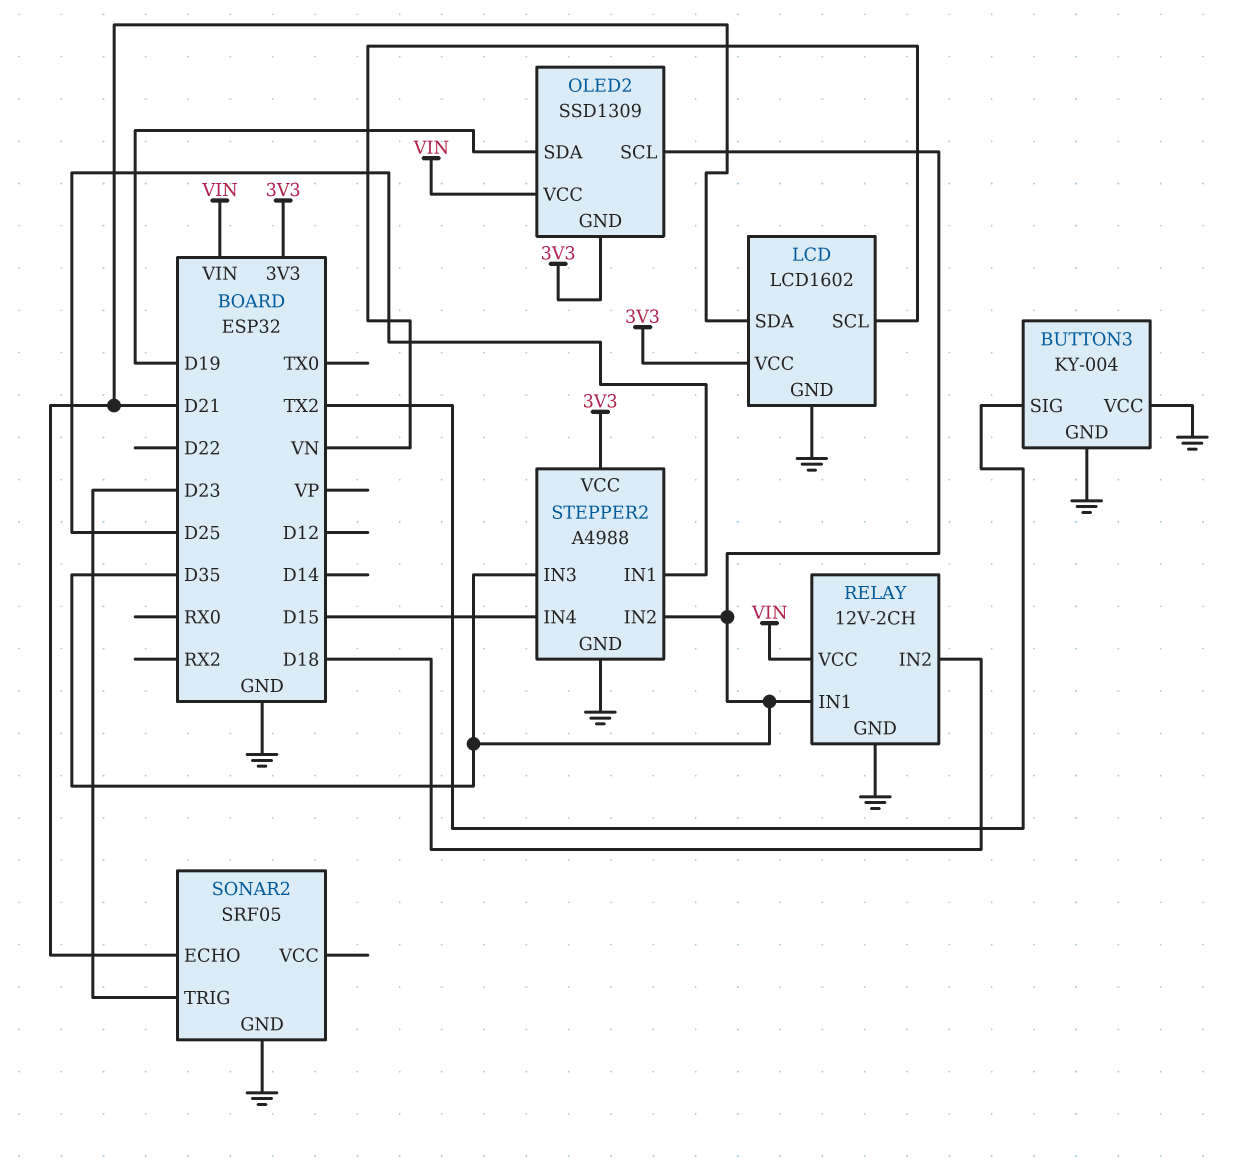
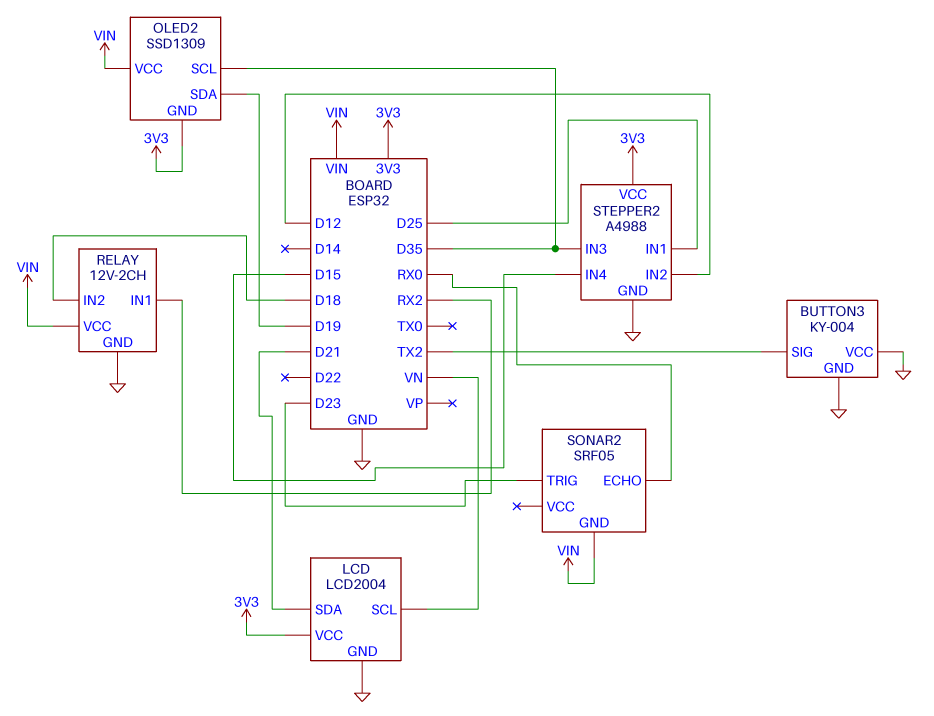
LCD: LCD1602 -> LCD2004
RELAY pin IN1: D35 -> RX2
SONAR2 pin ECHO: D21 -> RX0
SONAR2 pin GND: GND -> VIN
STEPPER2 pin IN2: D35 -> D12

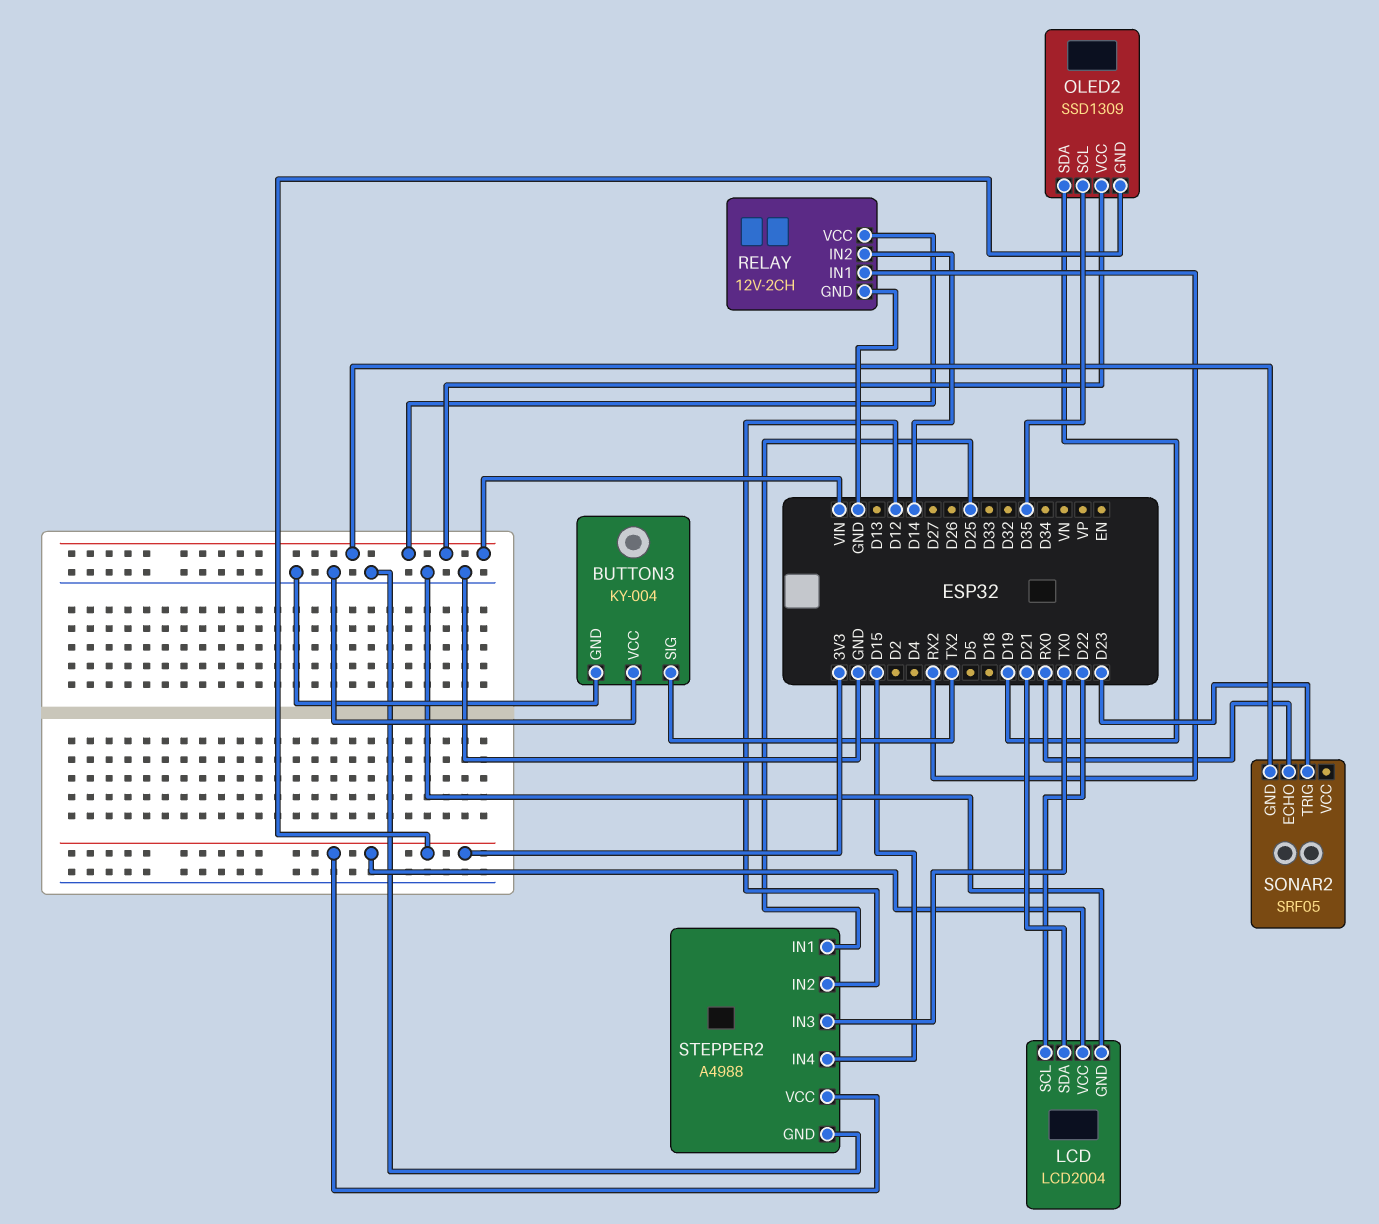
LCD pin SCL: VN -> D22
RELAY pin IN2: D18 -> D14
STEPPER2 pin IN3: D35 -> TX0

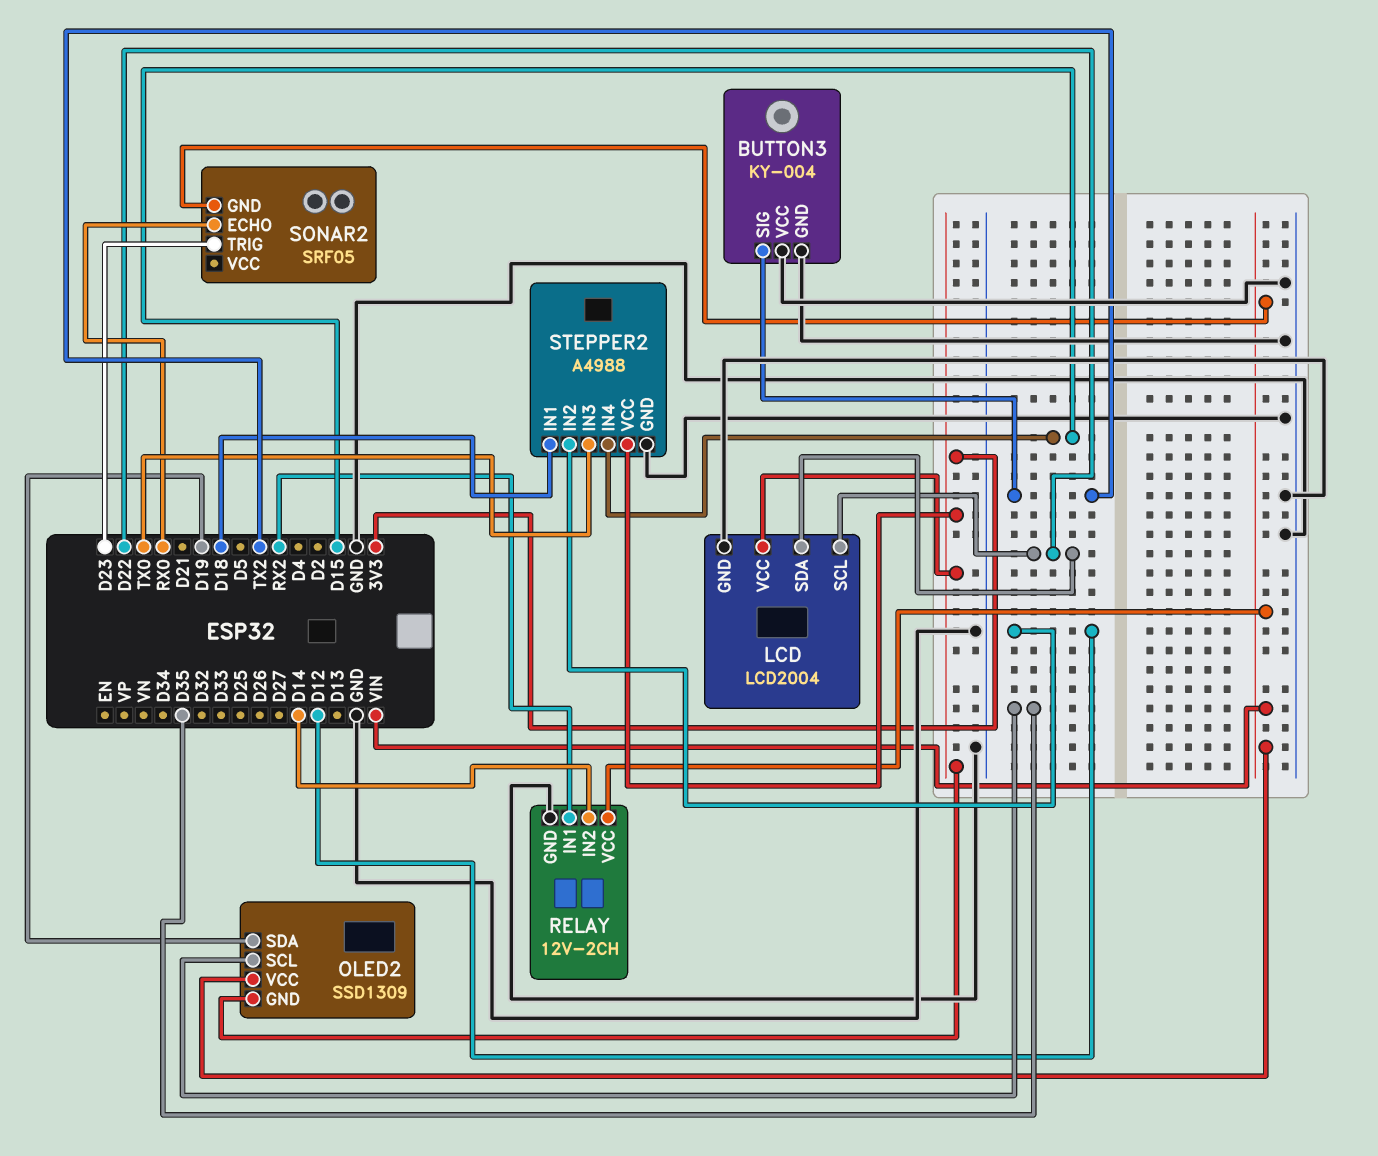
LCD pin SDA: D21 -> D22
STEPPER2 pin IN1: D25 -> D18

